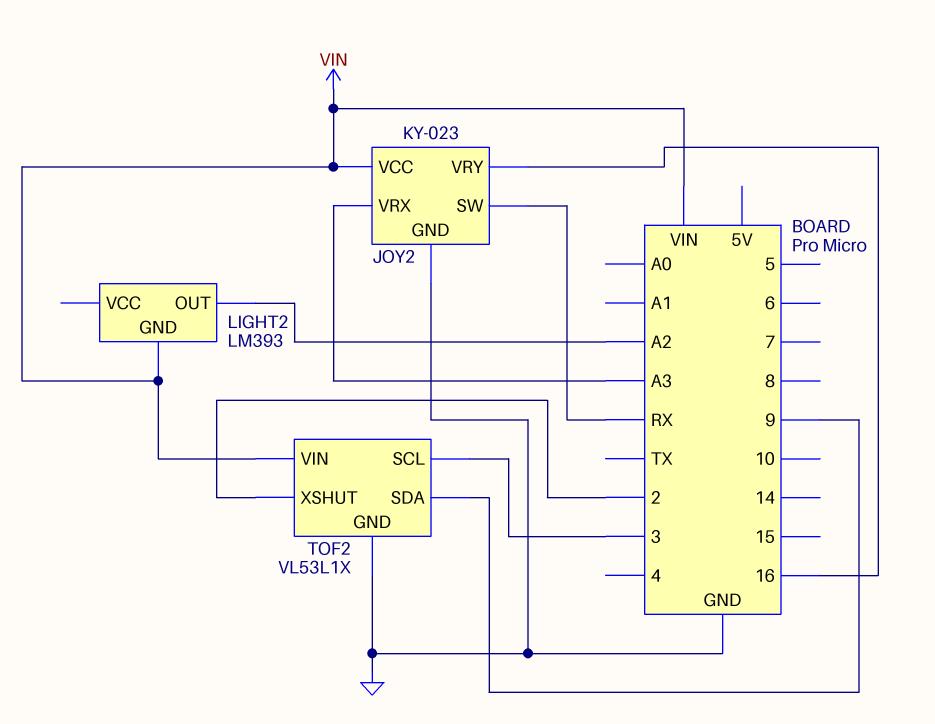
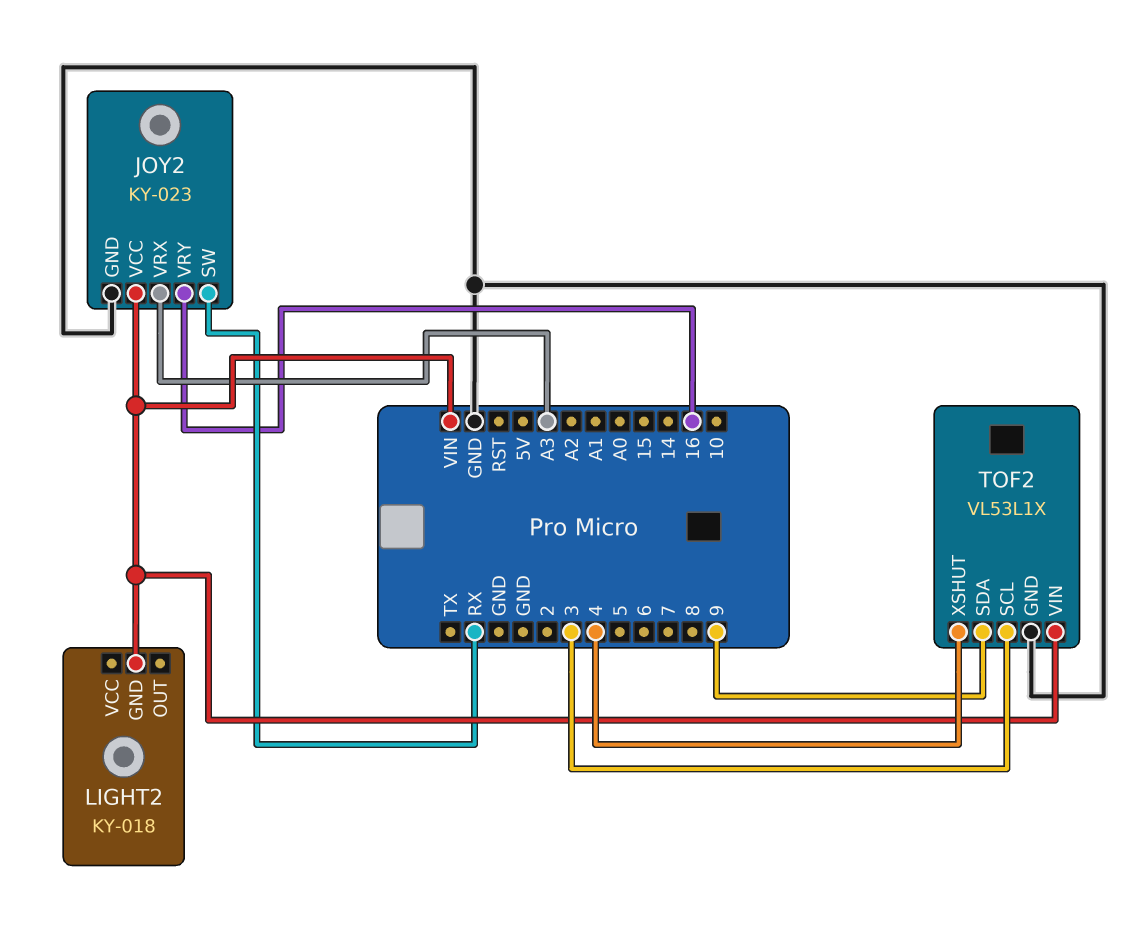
LIGHT2: LM393 -> KY-018
LIGHT2 pin OUT: A2 -> none
TOF2 pin XSHUT: 2 -> 4

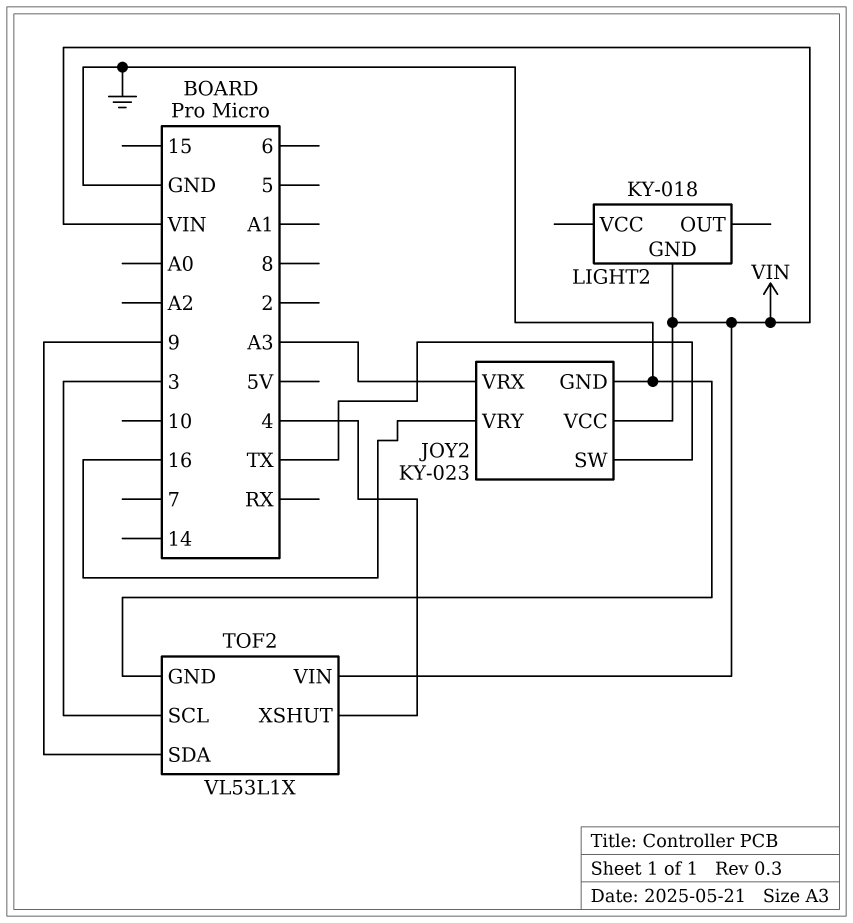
JOY2 pin SW: RX -> TX

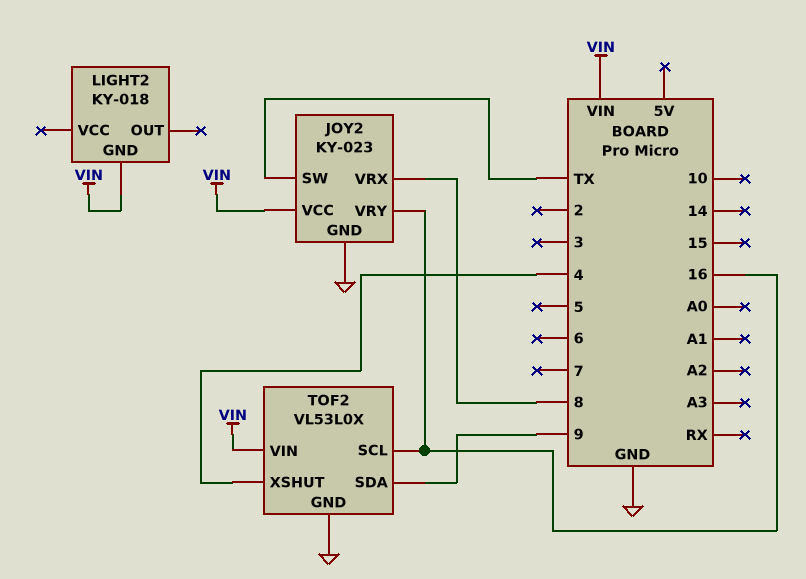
JOY2 pin VRX: A3 -> 8
TOF2: VL53L1X -> VL53L0X
TOF2 pin SCL: 3 -> 16

